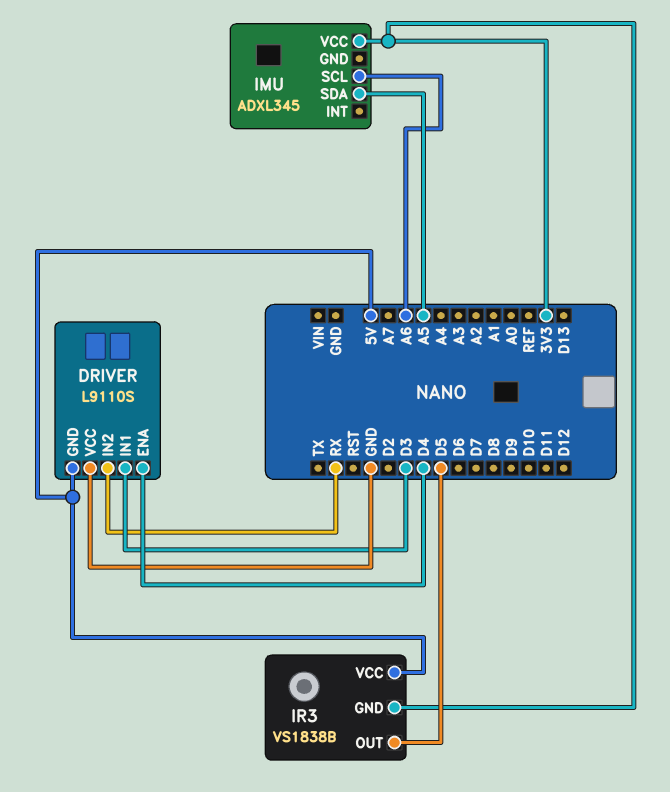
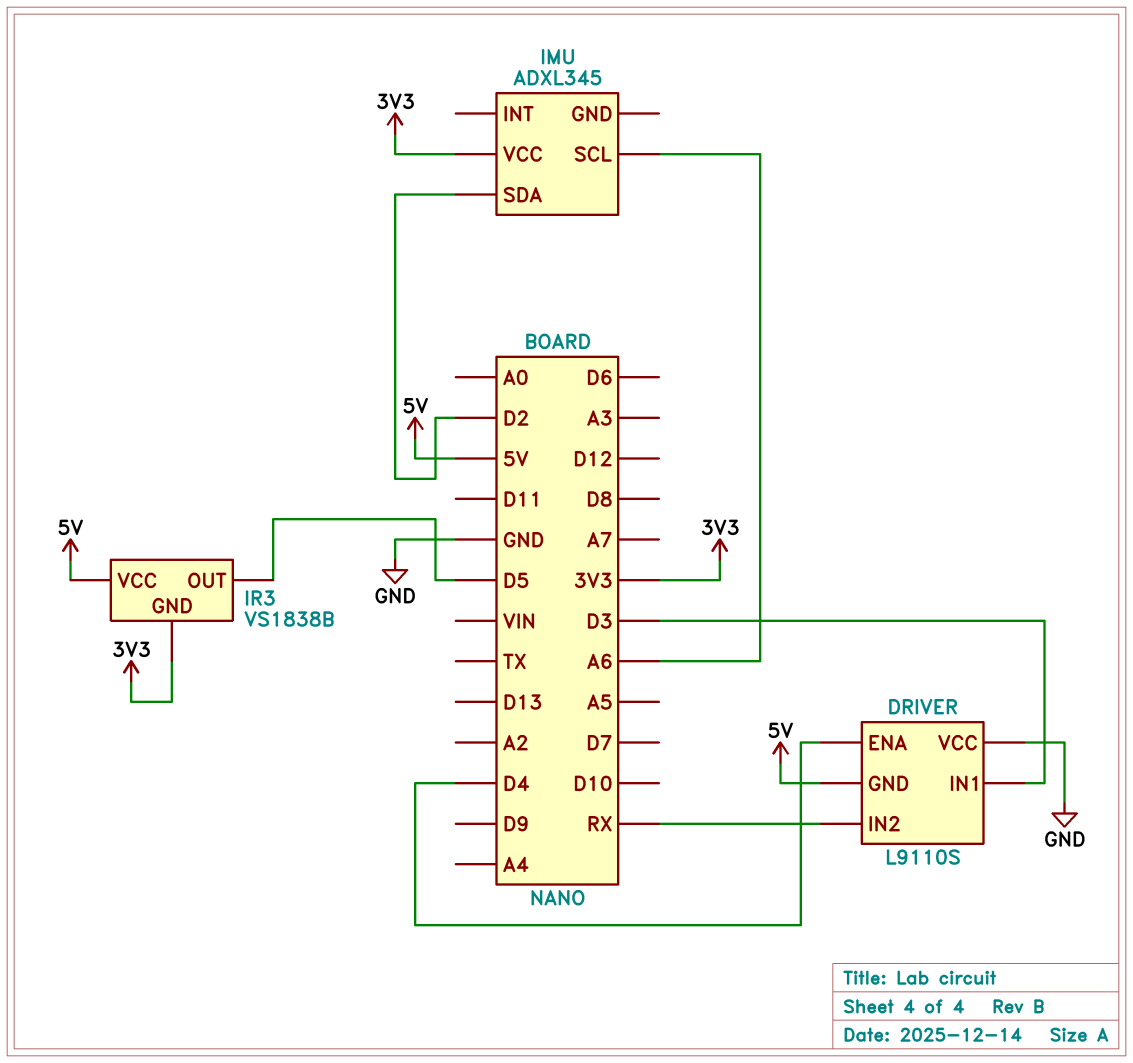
IMU pin SDA: A5 -> D2

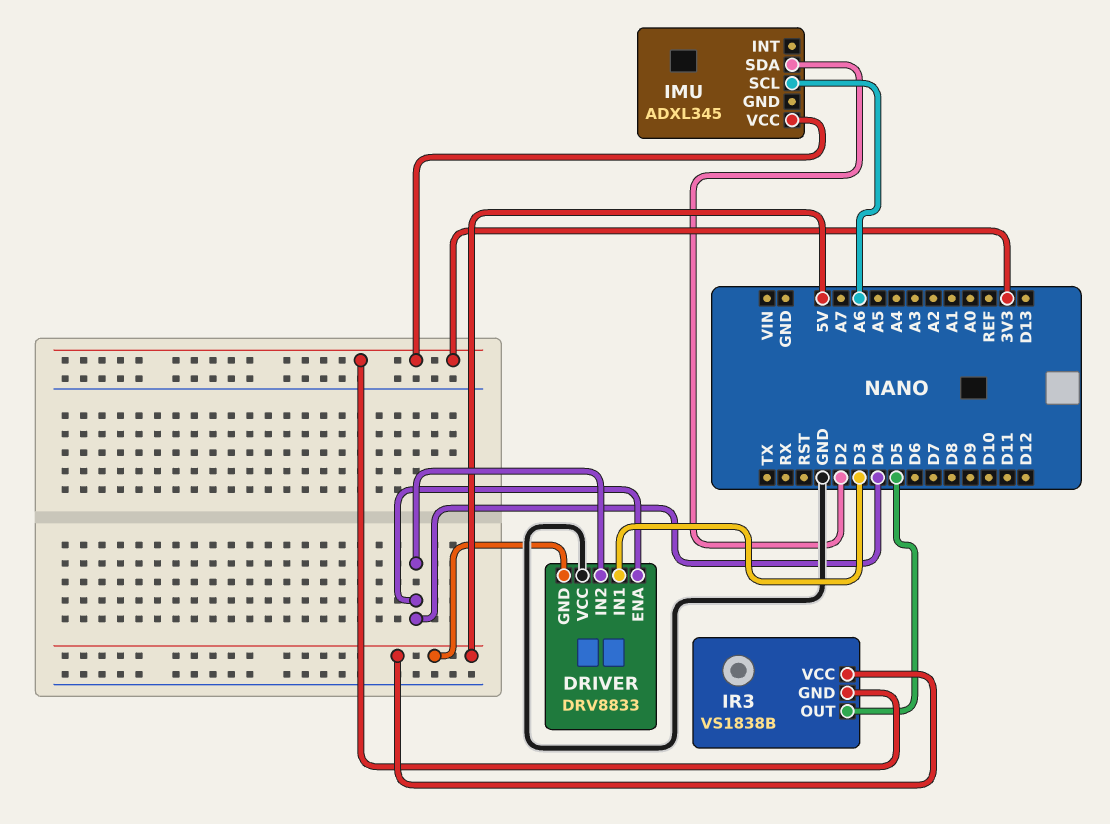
DRIVER: L9110S -> DRV8833
DRIVER pin IN2: RX -> D4

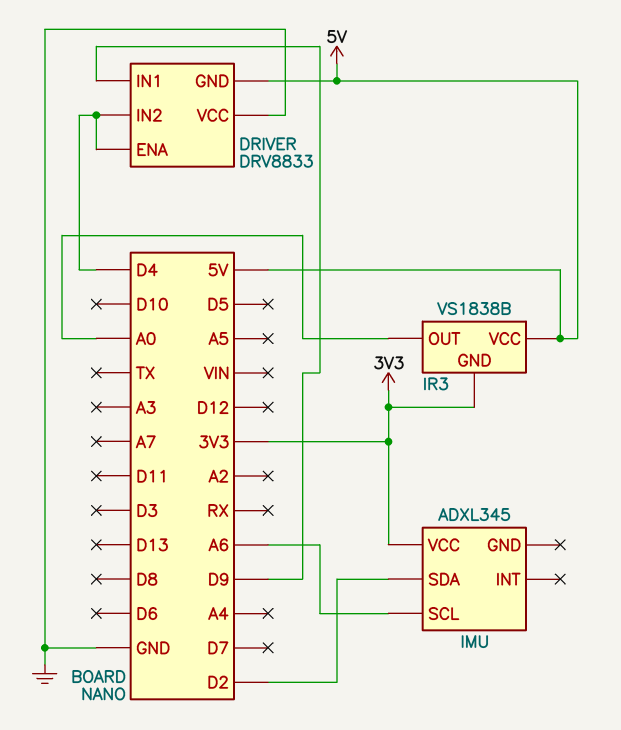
DRIVER pin IN1: D3 -> D9
IR3 pin OUT: D5 -> A0

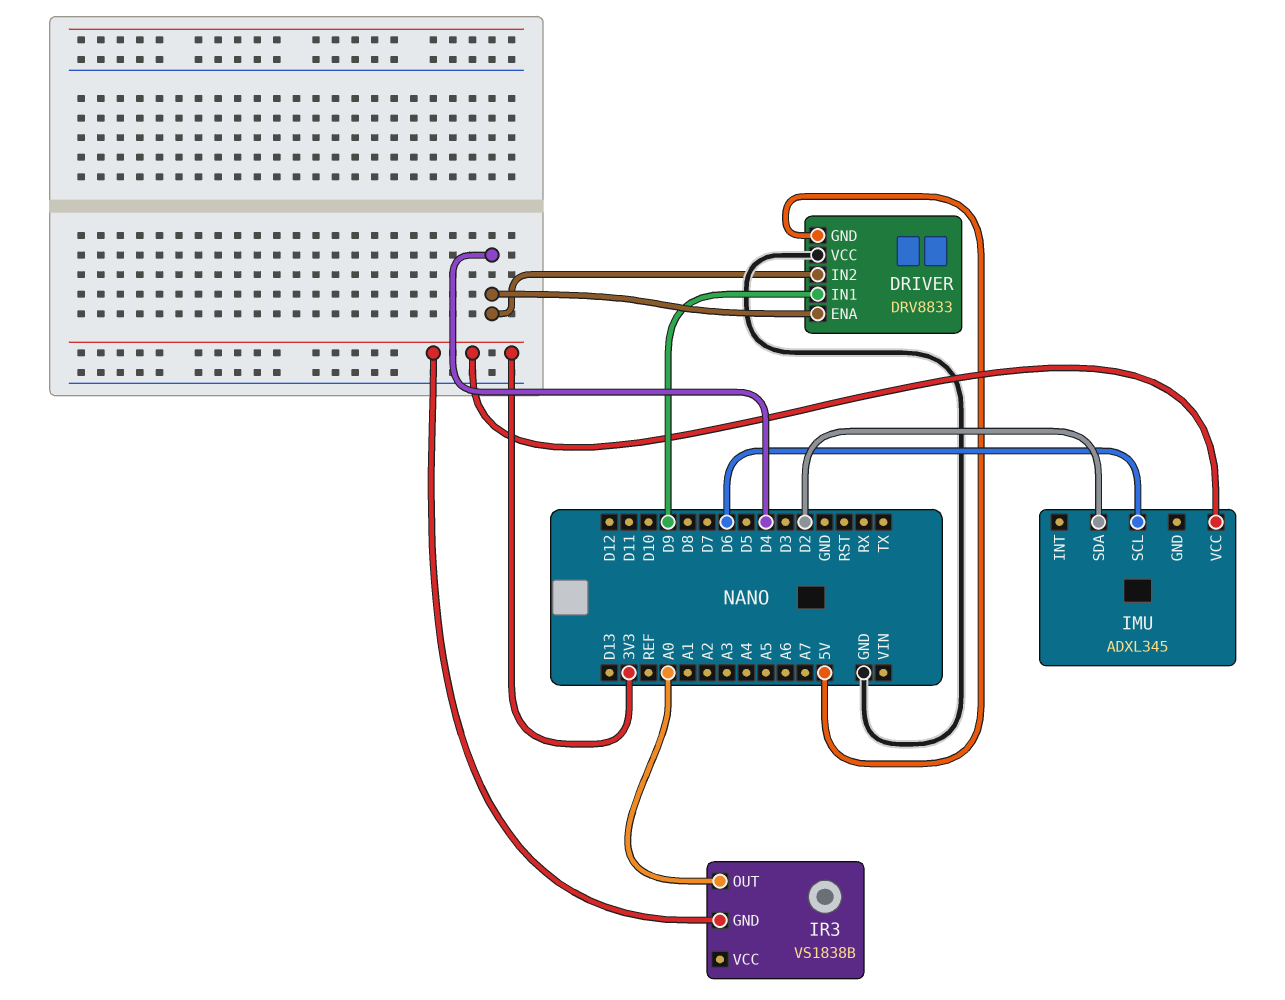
IMU pin SCL: A6 -> D6
IR3 pin VCC: 5V -> none

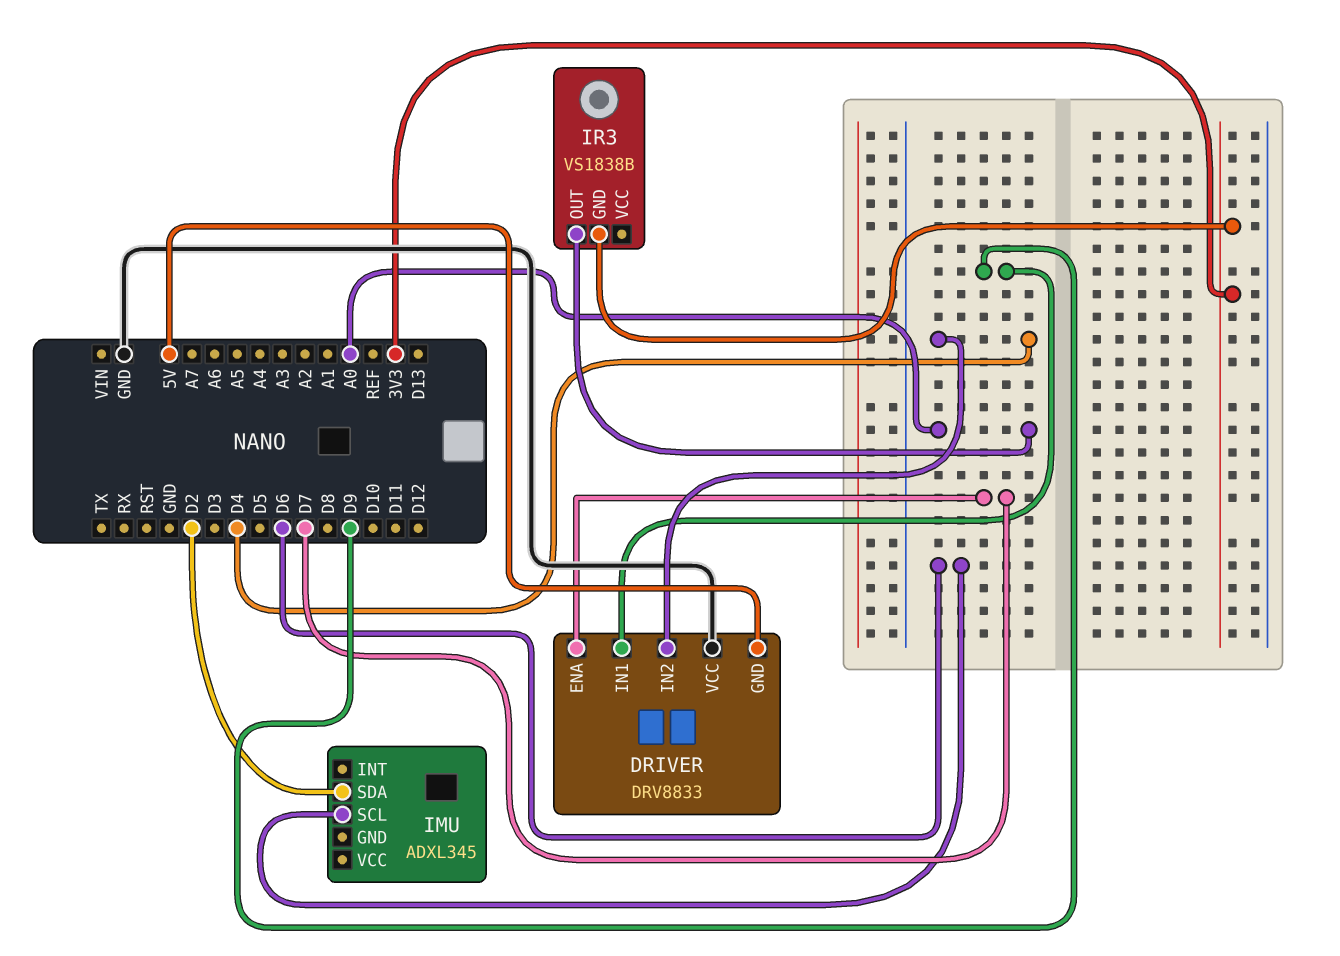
DRIVER pin ENA: D4 -> D7
IMU pin VCC: 3V3 -> none

